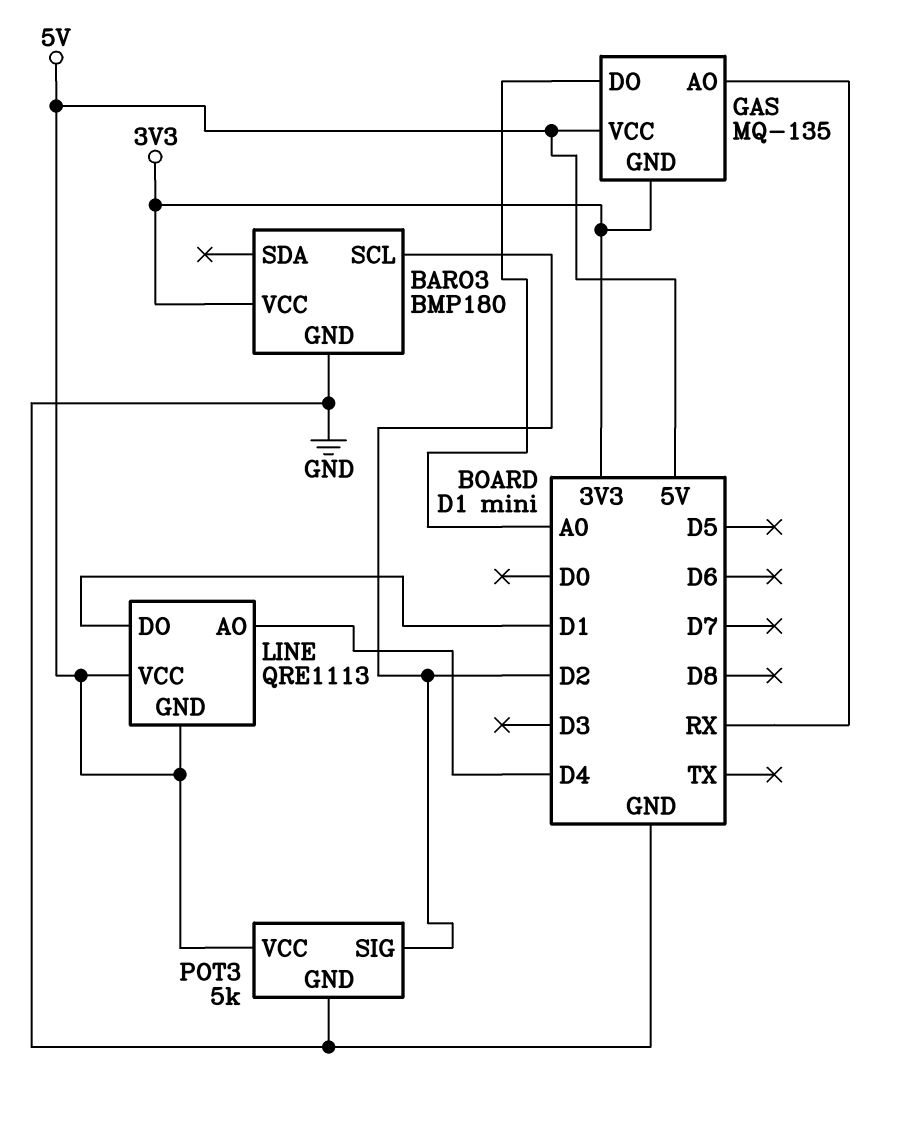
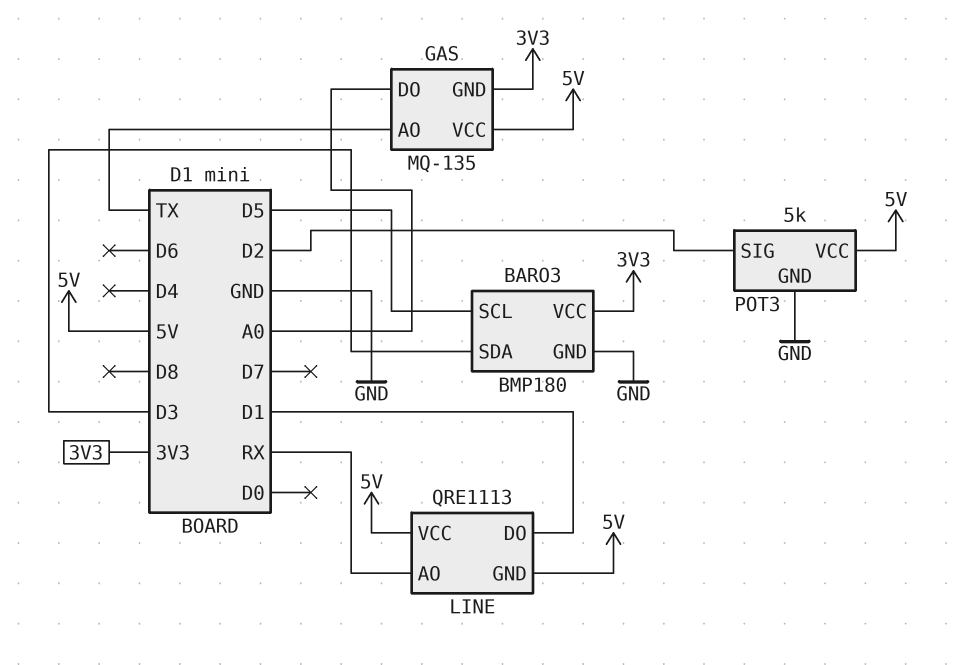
BARO3 pin SCL: D2 -> D5
BARO3 pin SDA: none -> D3
GAS pin AO: RX -> TX
LINE pin AO: D4 -> RX

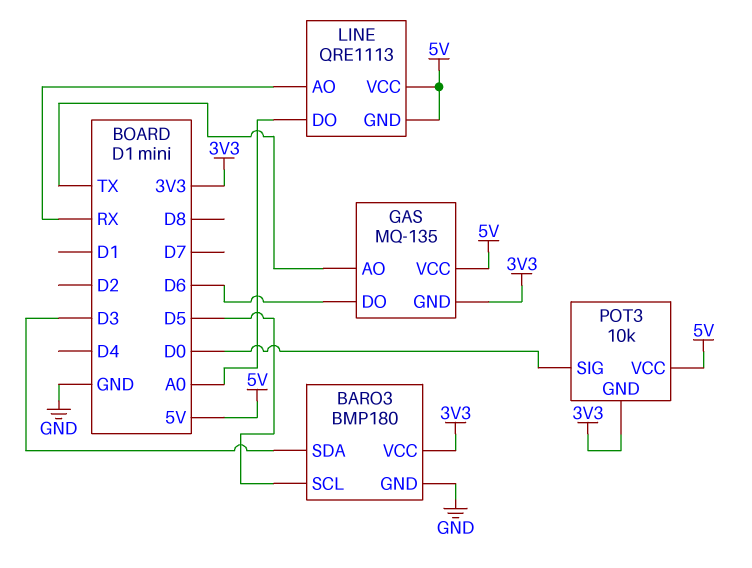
GAS pin DO: A0 -> D6
LINE pin DO: D1 -> A0
POT3: 5k -> 10k
POT3 pin GND: GND -> 3V3
POT3 pin SIG: D2 -> D0

